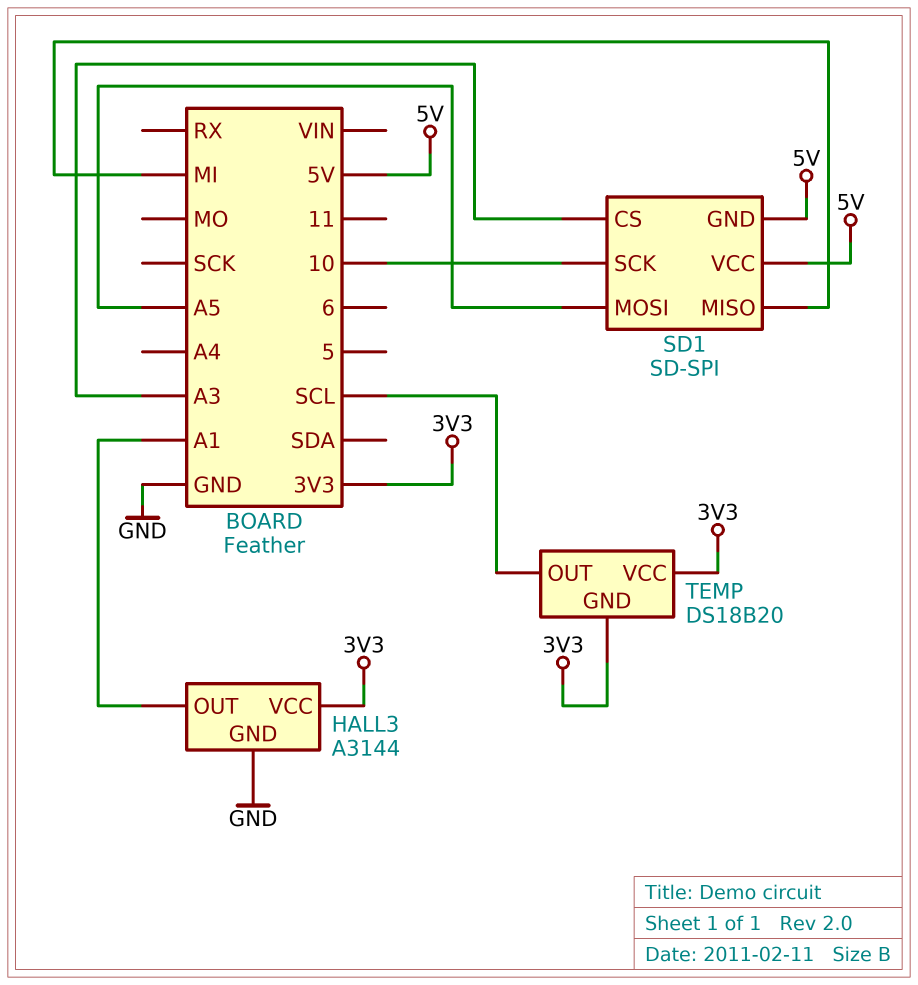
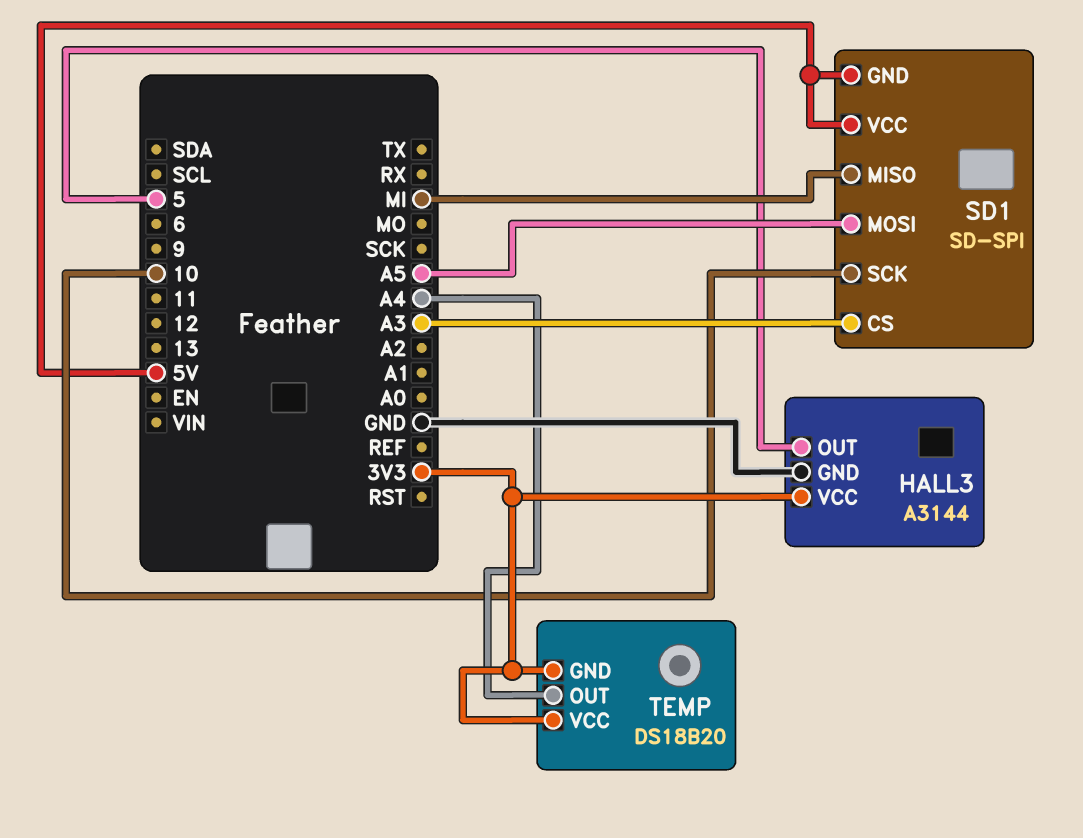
HALL3 pin OUT: A1 -> 5
TEMP pin OUT: SCL -> A4

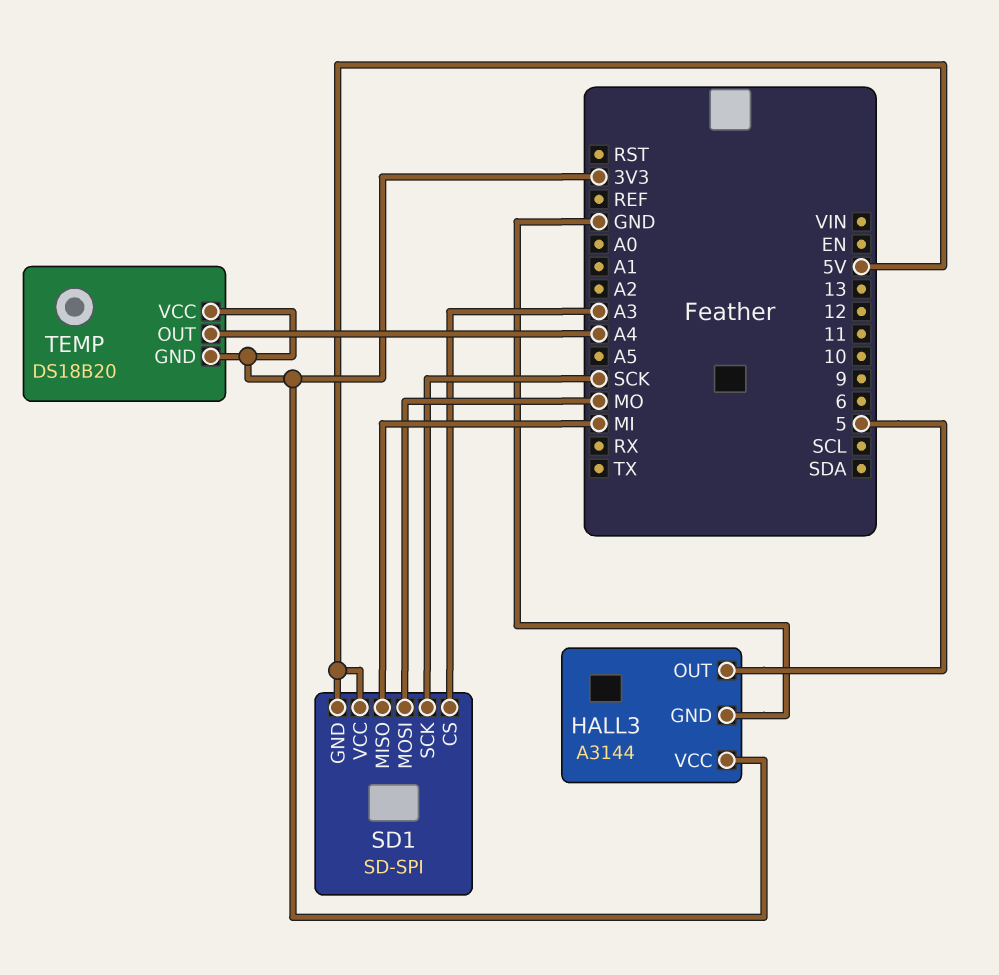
SD1 pin MOSI: A5 -> MO
SD1 pin SCK: 10 -> SCK

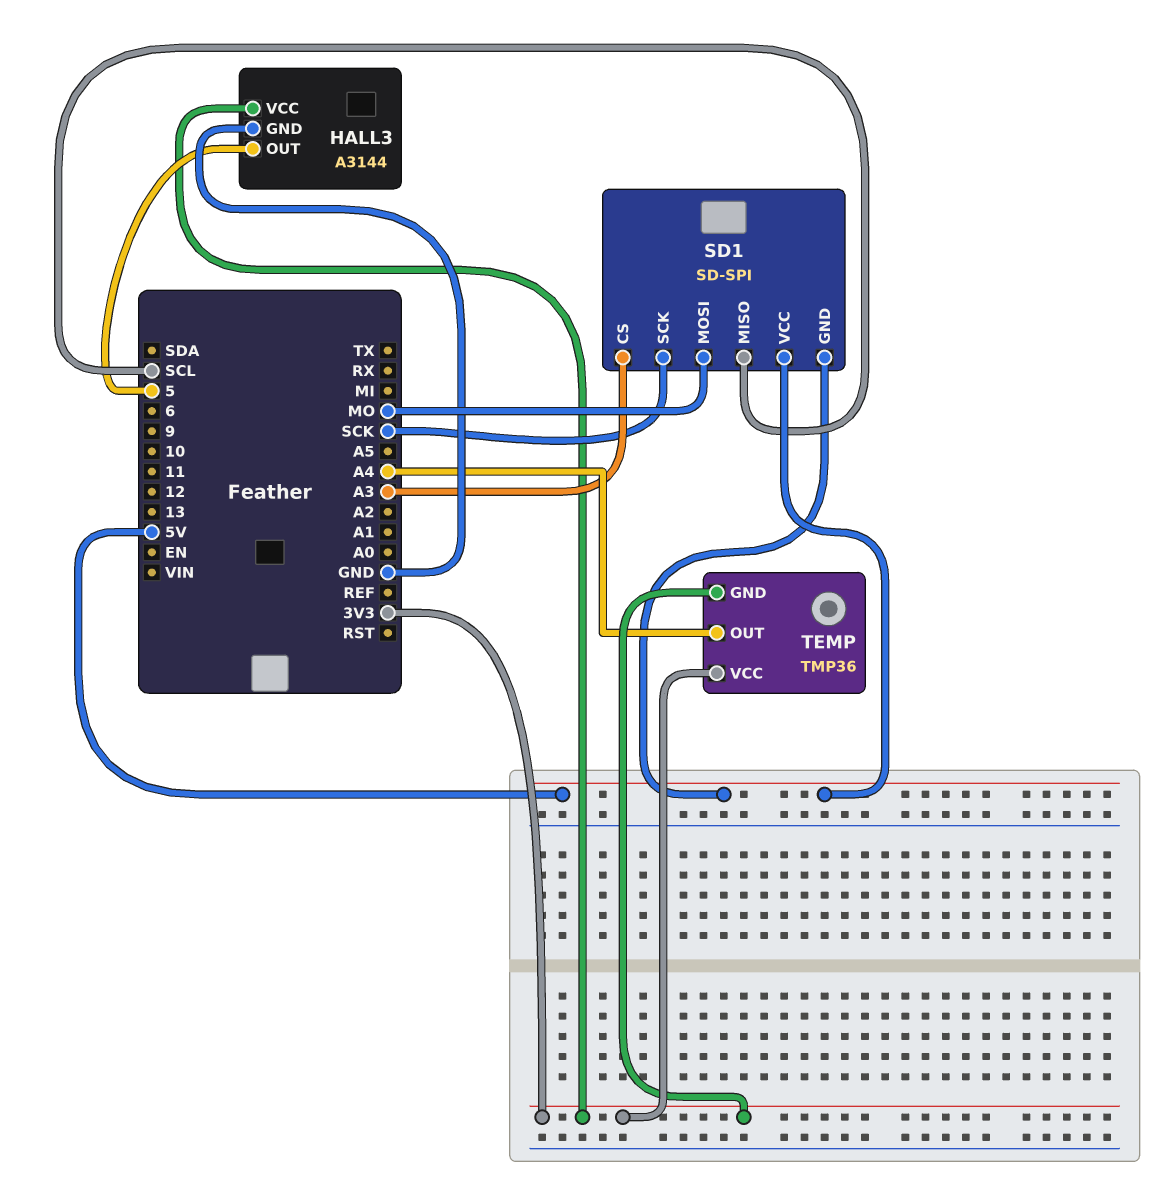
SD1 pin MISO: MI -> SCL
TEMP: DS18B20 -> TMP36

